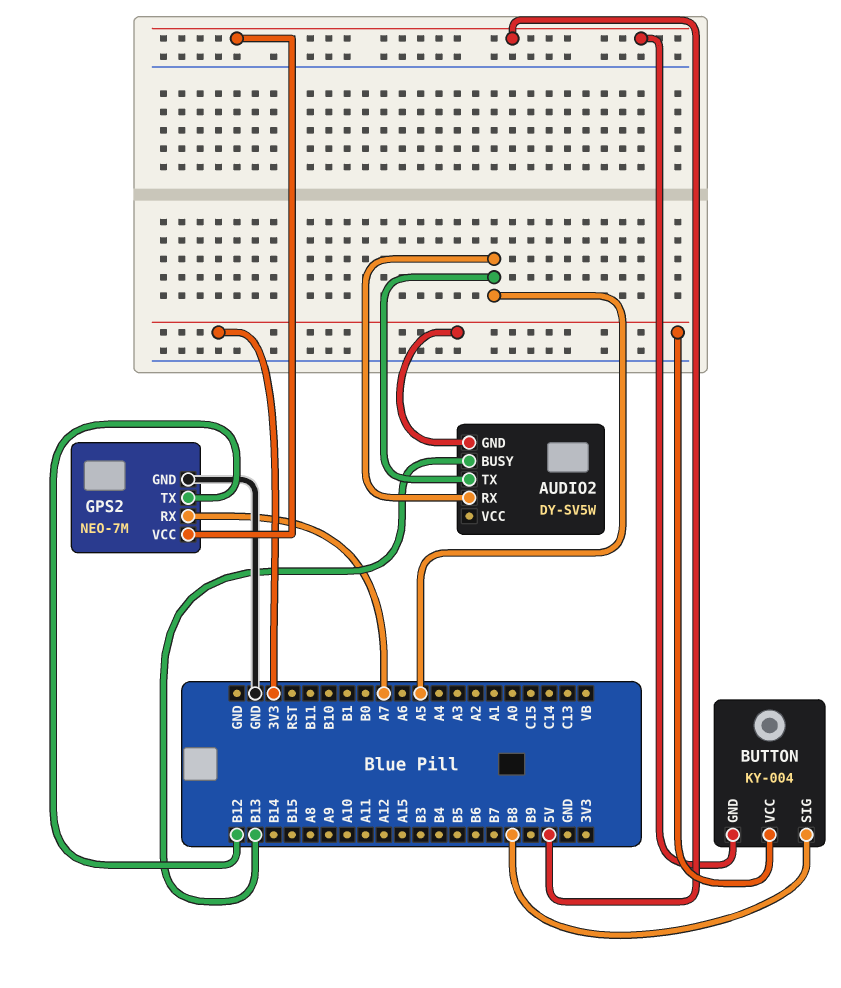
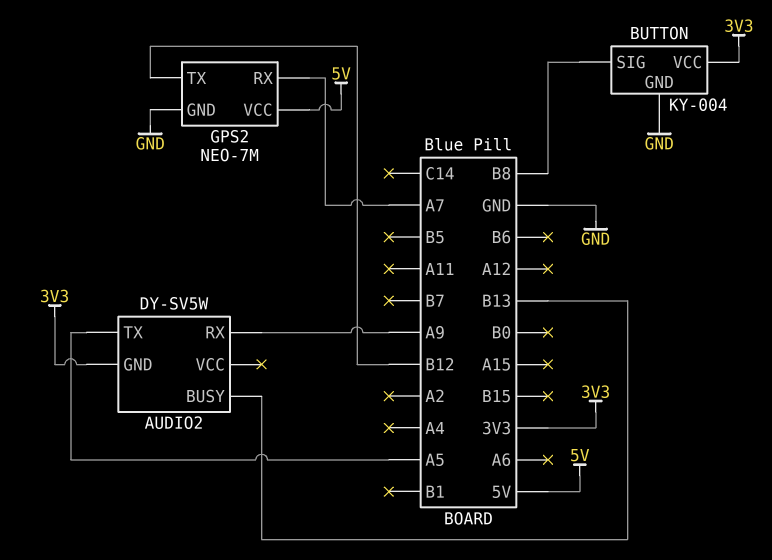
AUDIO2 pin RX: A5 -> A9
BUTTON pin GND: 5V -> GND

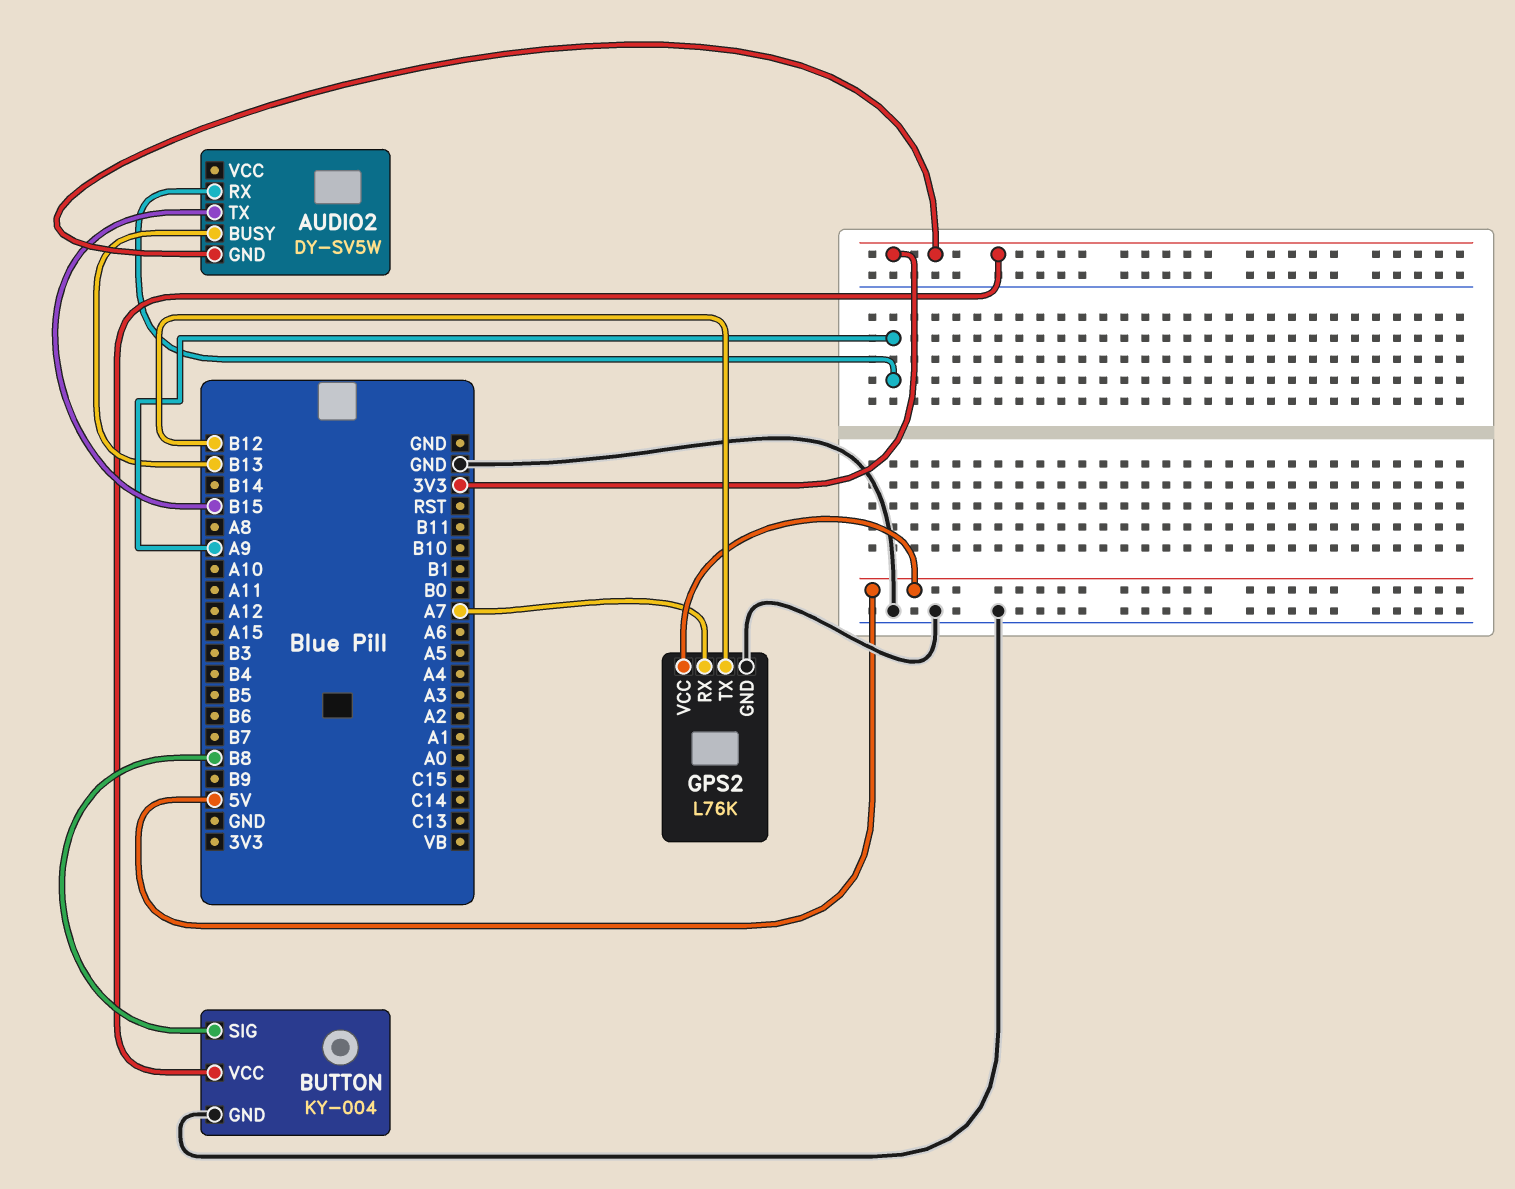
AUDIO2 pin TX: A5 -> B15
GPS2: NEO-7M -> L76K

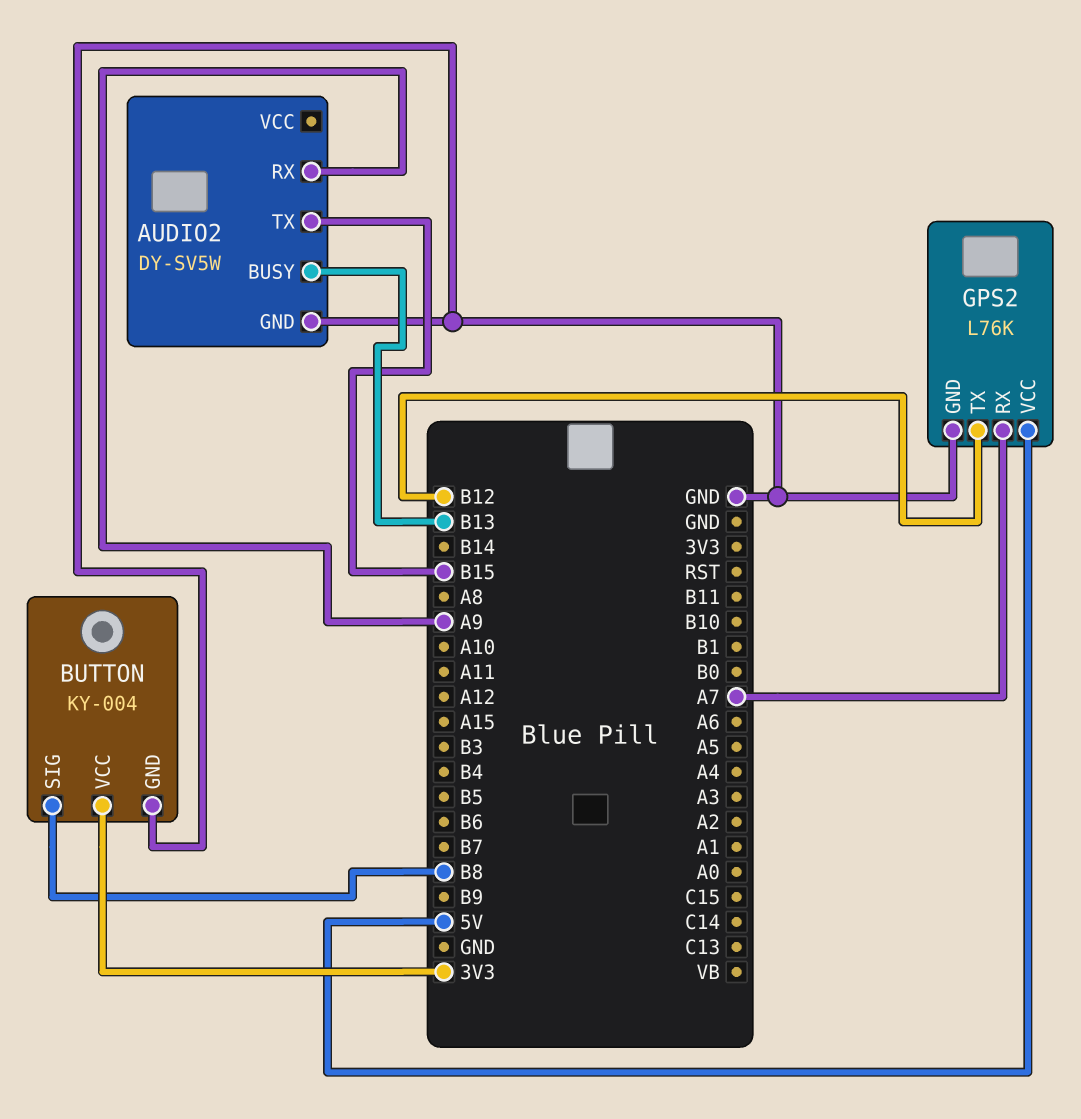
AUDIO2 pin GND: 3V3 -> GND

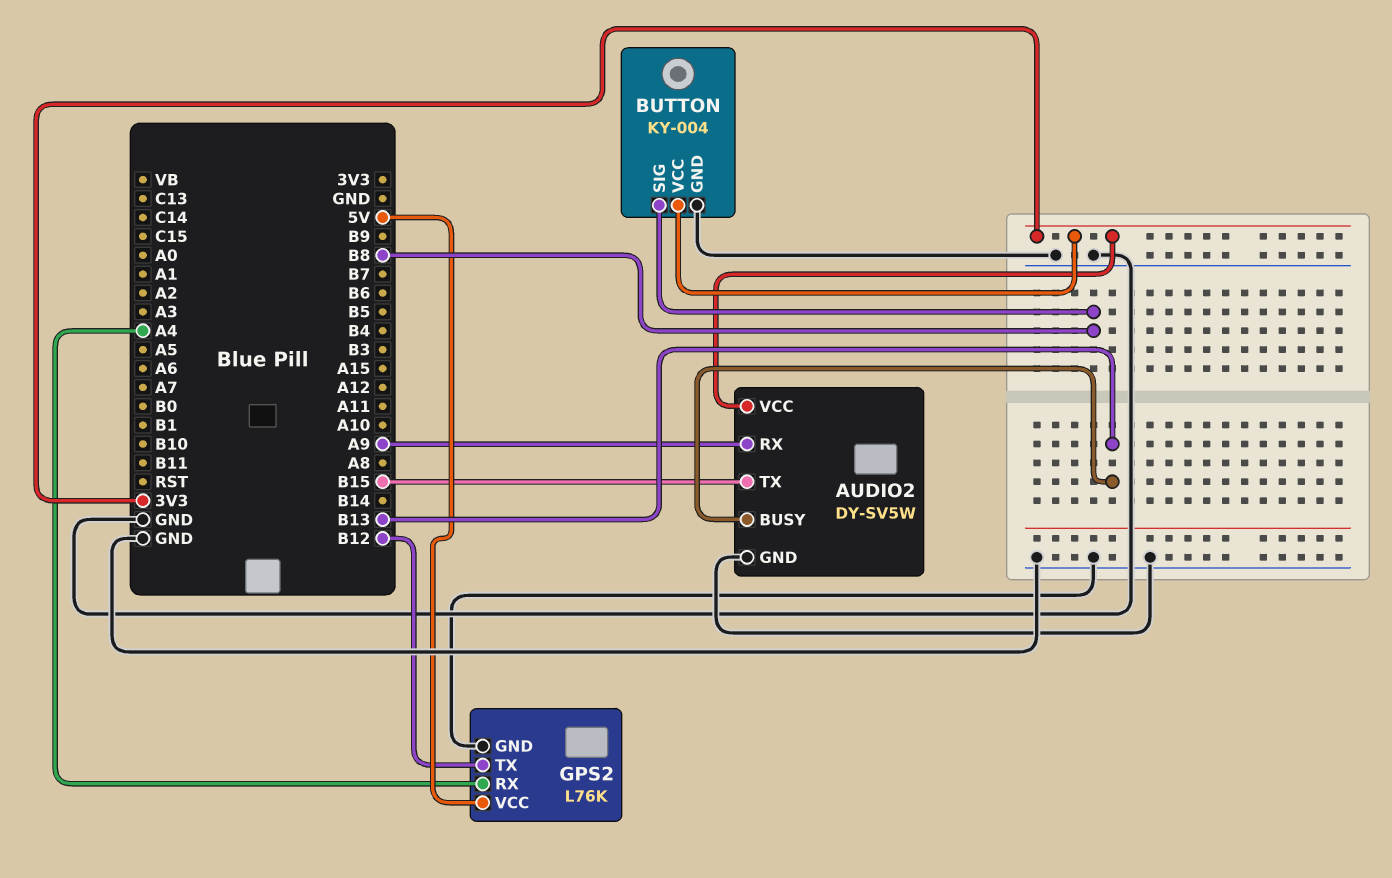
AUDIO2 pin VCC: none -> 3V3
GPS2 pin RX: A7 -> A4

